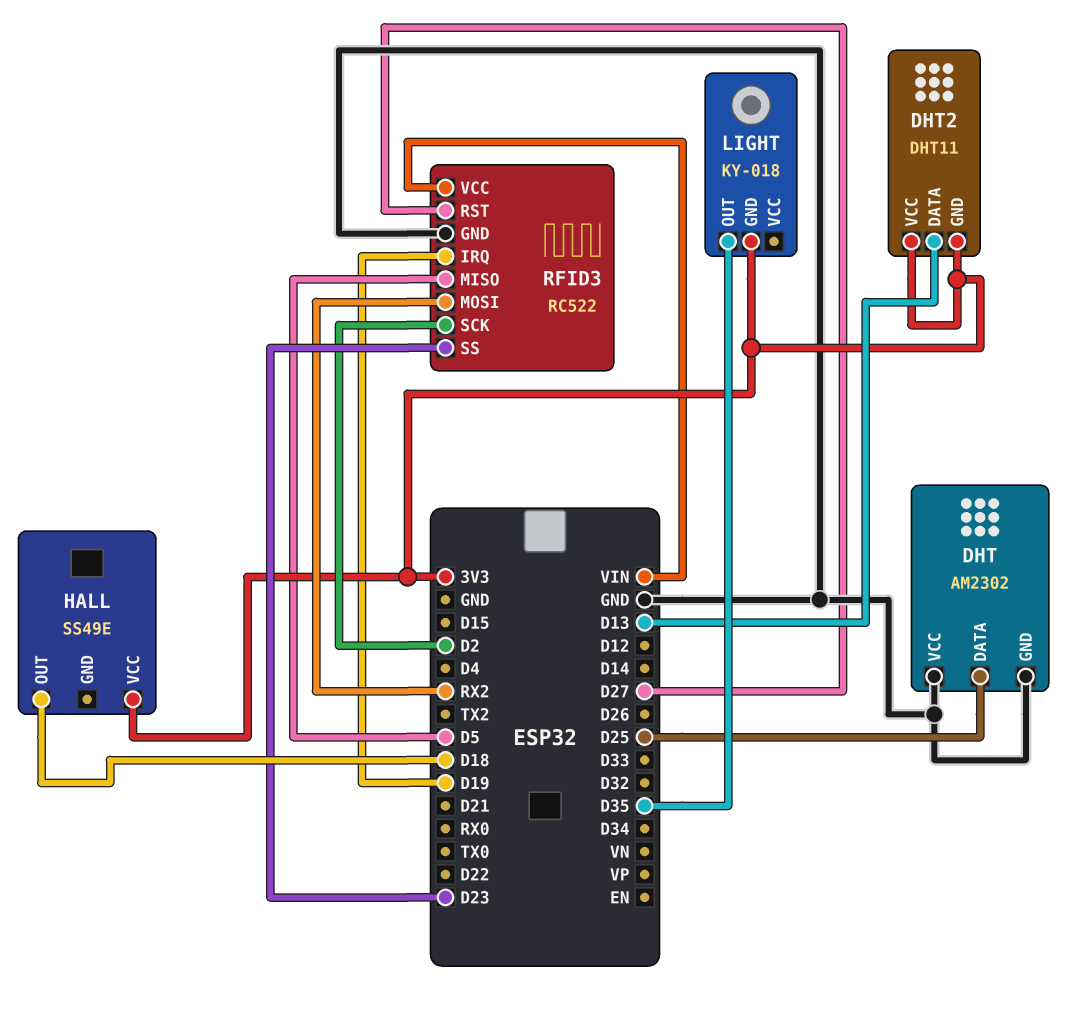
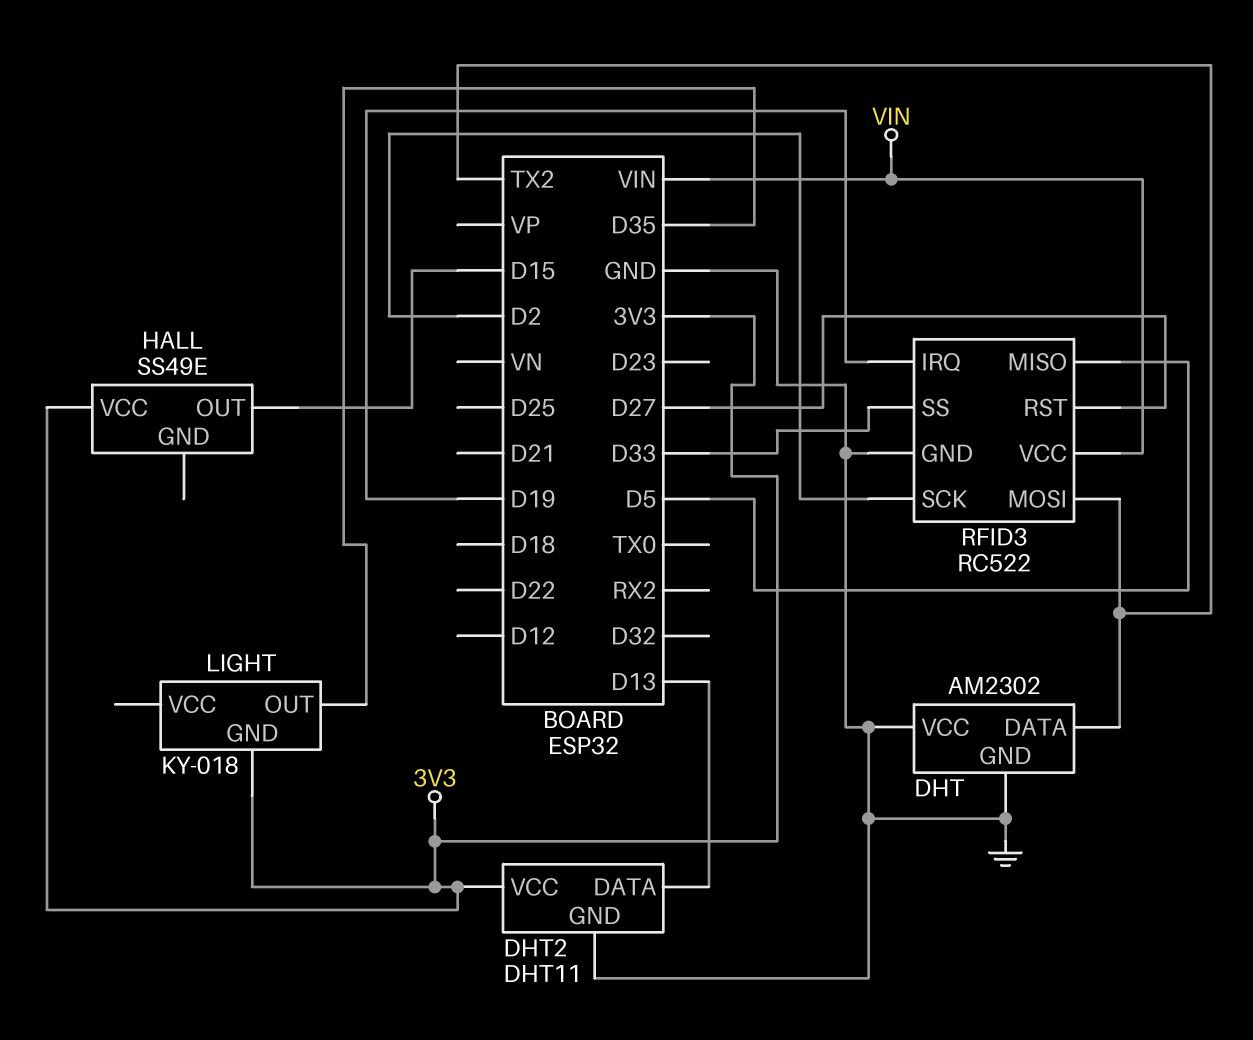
DHT pin DATA: D25 -> TX2
DHT2 pin GND: 3V3 -> GND
HALL pin OUT: D18 -> D15
RFID3 pin MOSI: RX2 -> TX2
RFID3 pin SS: D23 -> D33

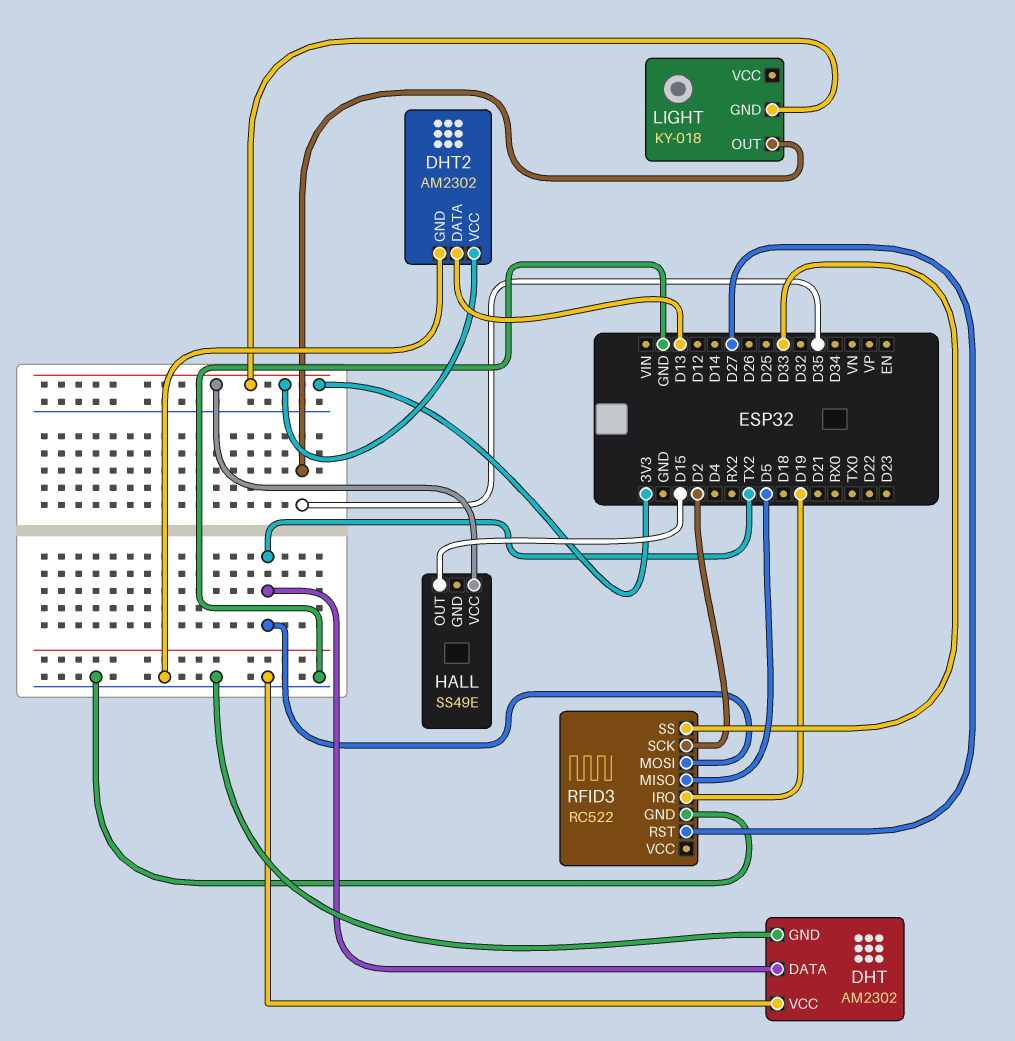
DHT2: DHT11 -> AM2302
RFID3 pin VCC: VIN -> none

